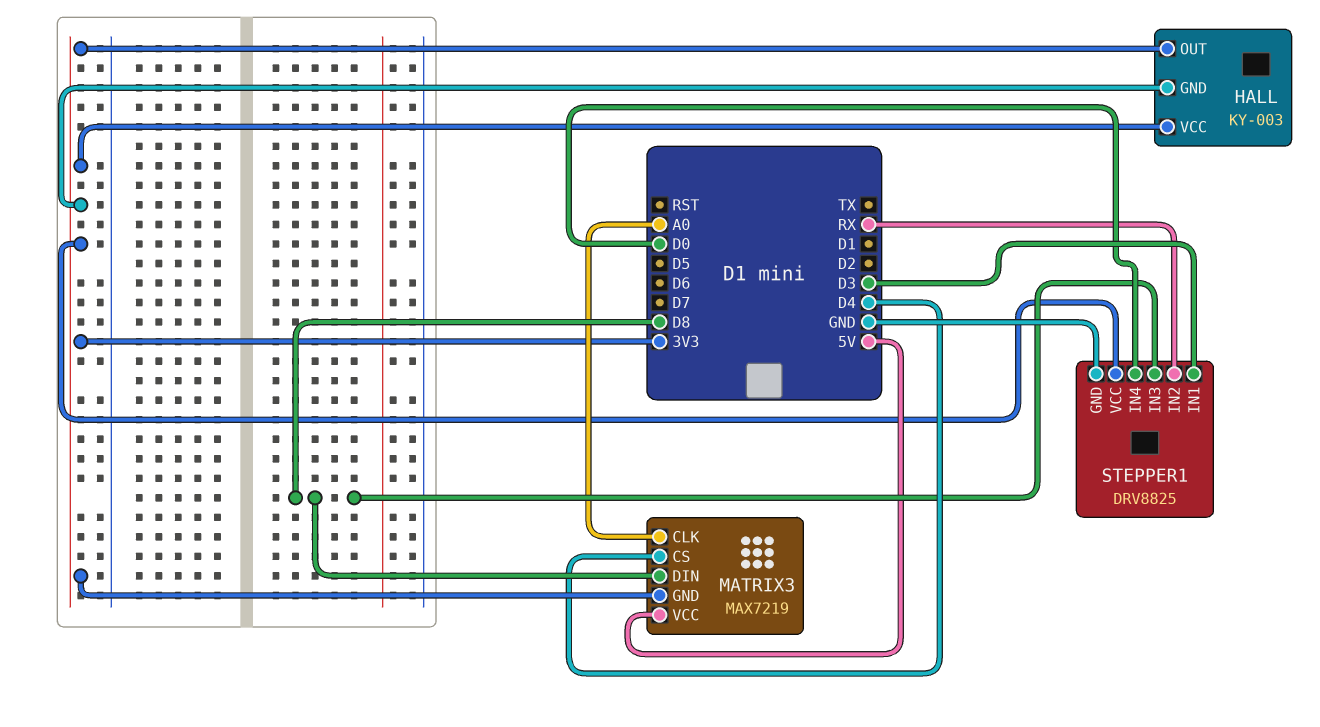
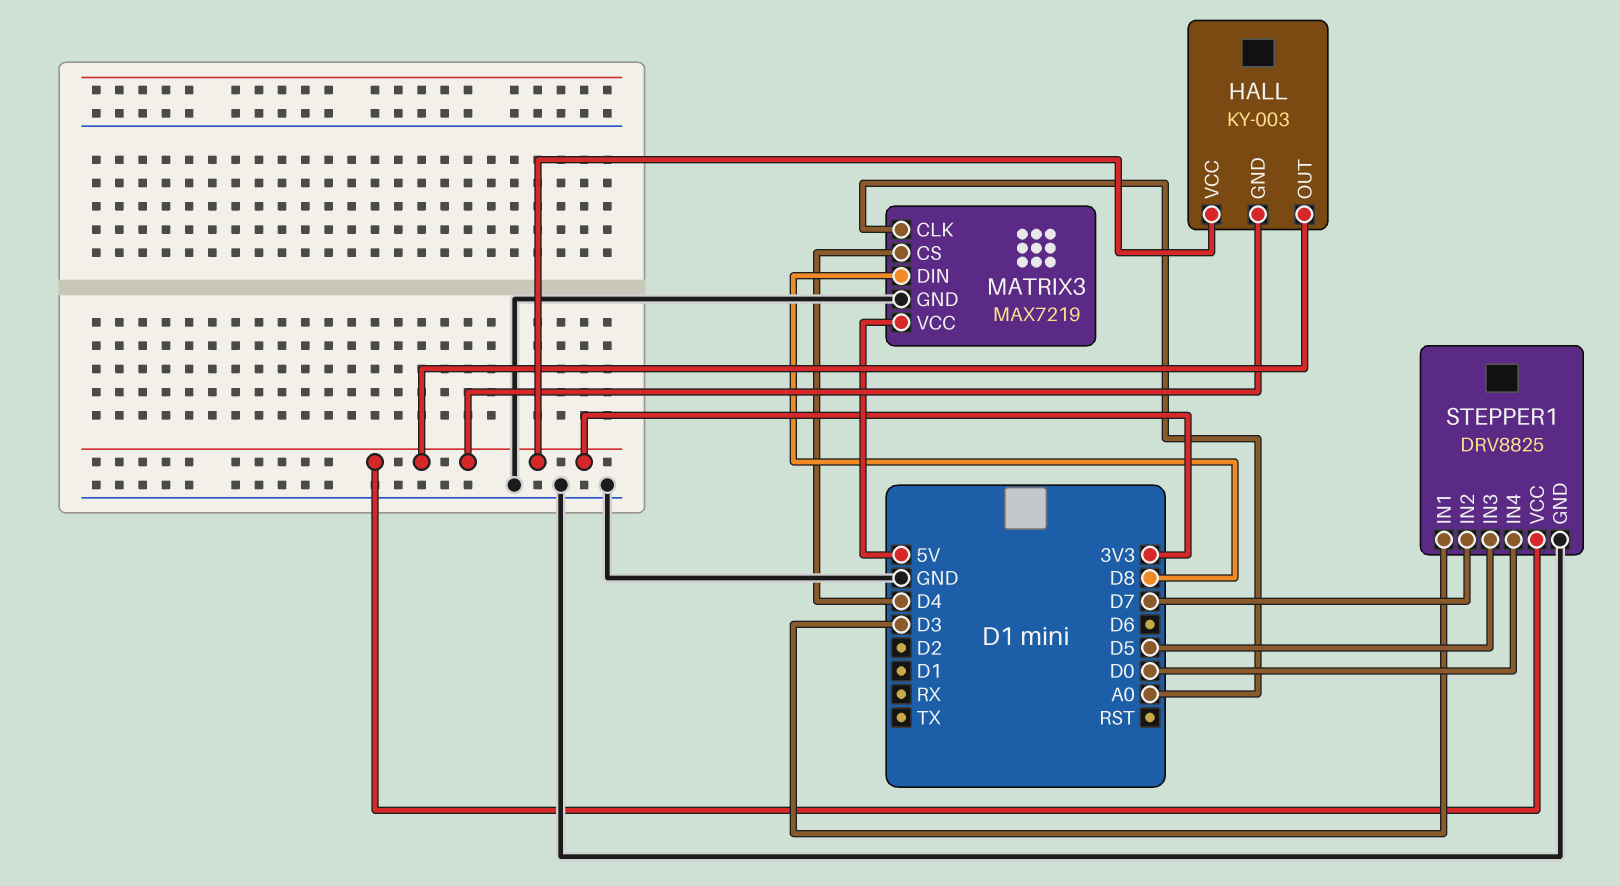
MATRIX3 pin GND: 3V3 -> GND
STEPPER1 pin IN2: RX -> D7
STEPPER1 pin IN3: D8 -> D5

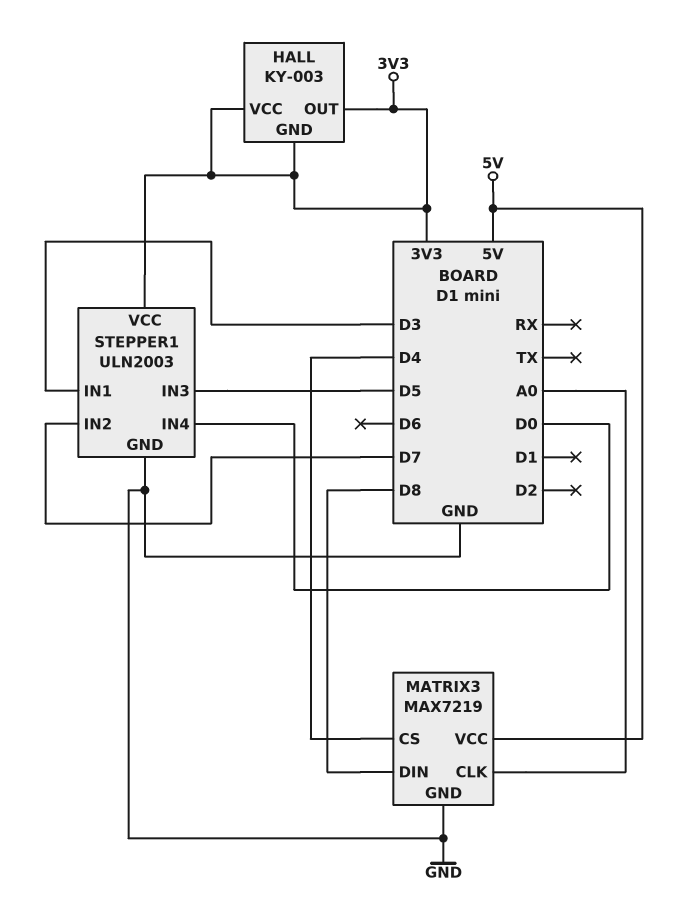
STEPPER1: DRV8825 -> ULN2003

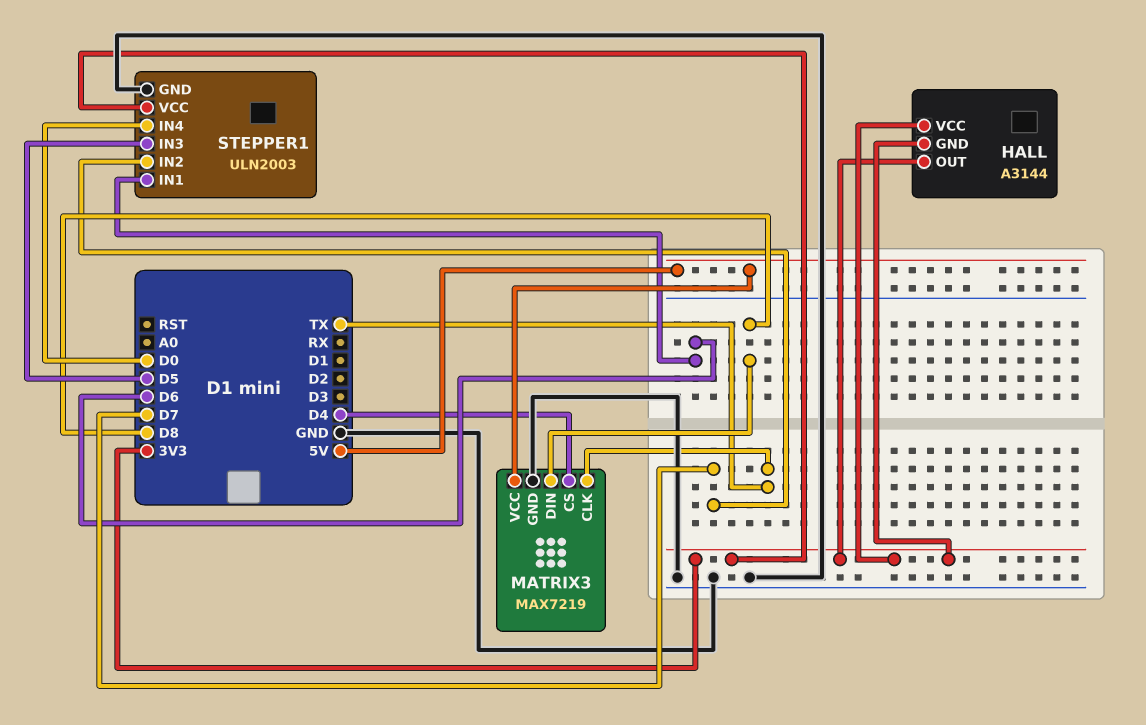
HALL: KY-003 -> A3144
MATRIX3 pin CLK: A0 -> TX
STEPPER1 pin IN1: D3 -> D6

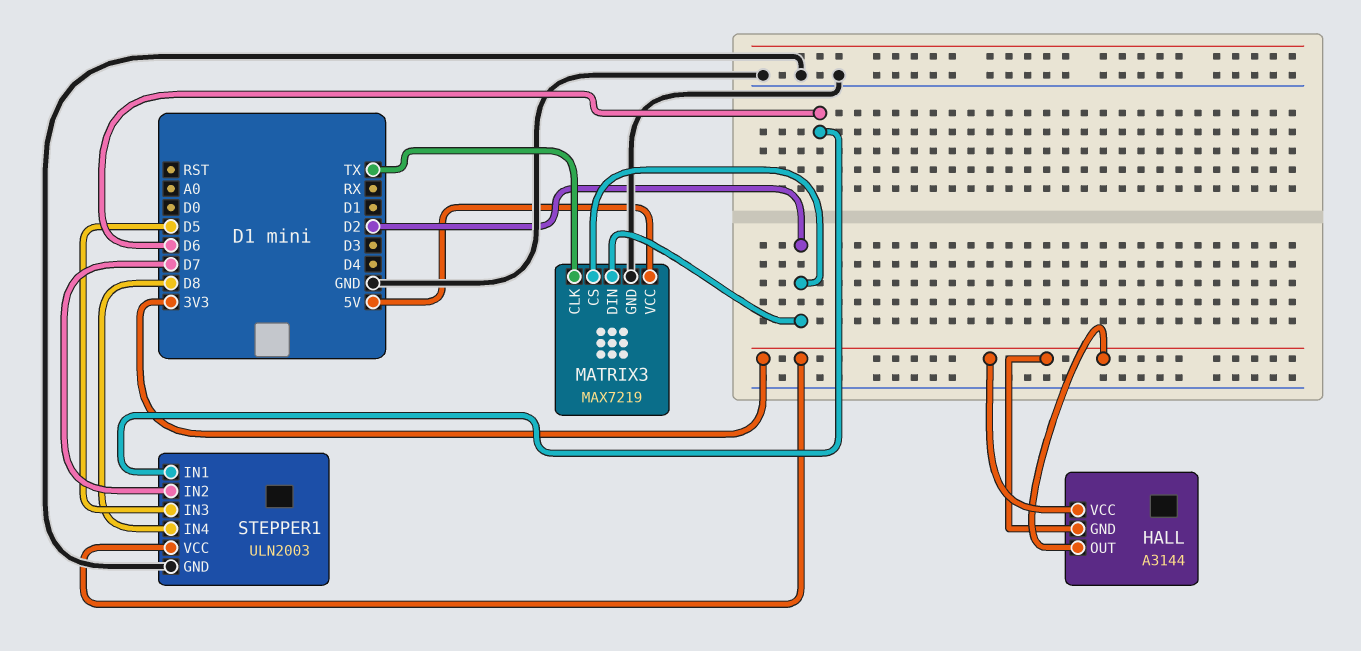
MATRIX3 pin CS: D4 -> D2
MATRIX3 pin DIN: D8 -> D2
STEPPER1 pin IN4: D0 -> D8

